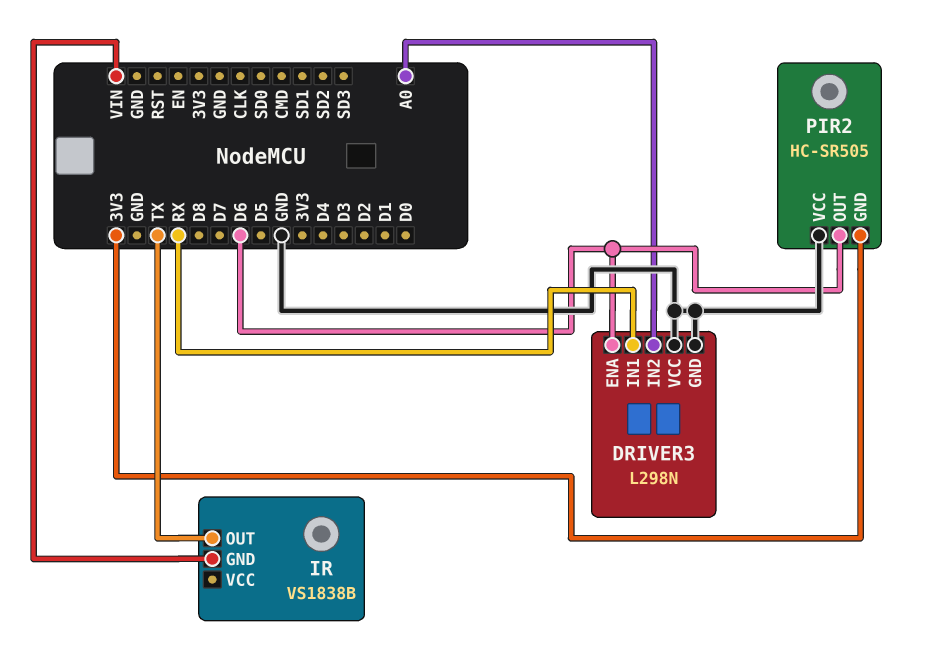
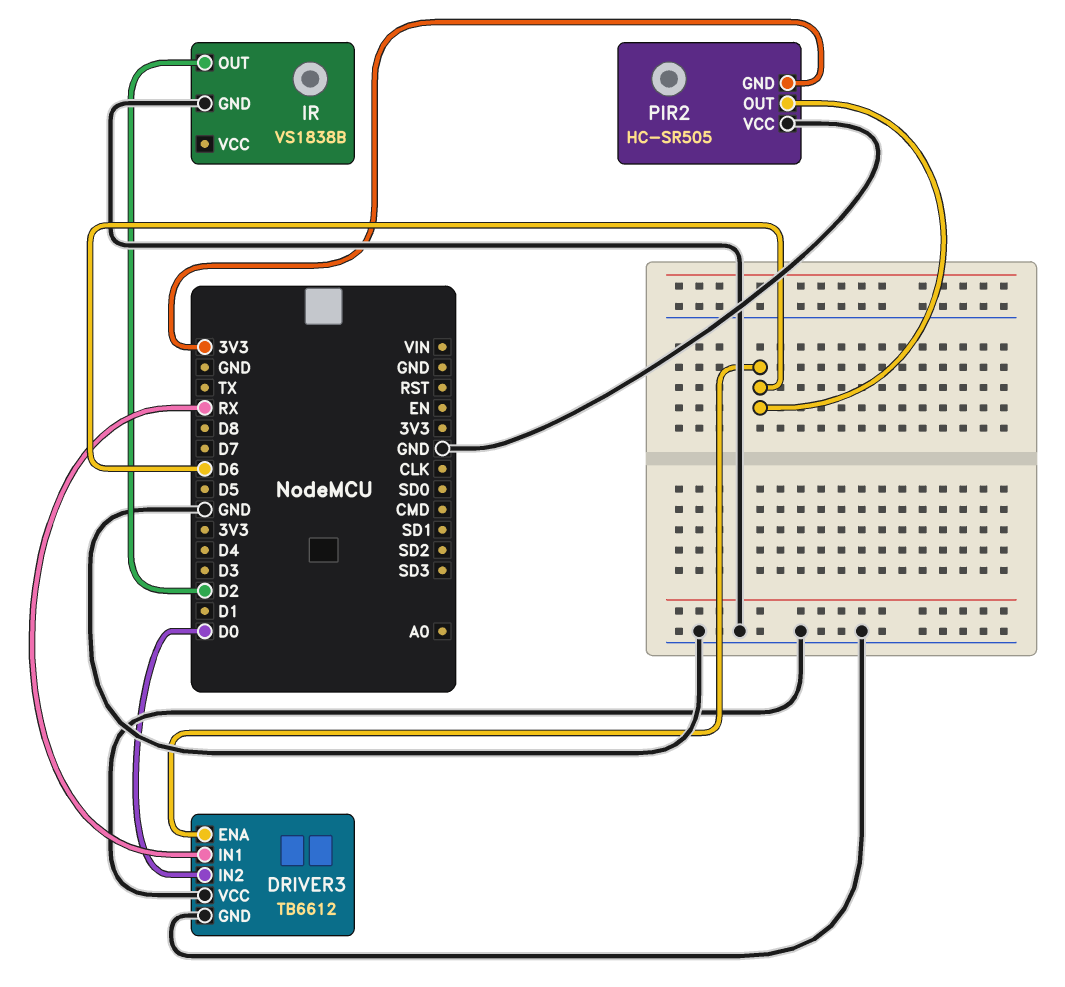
DRIVER3: L298N -> TB6612
DRIVER3 pin IN2: A0 -> D0
IR pin GND: VIN -> GND
IR pin OUT: TX -> D2

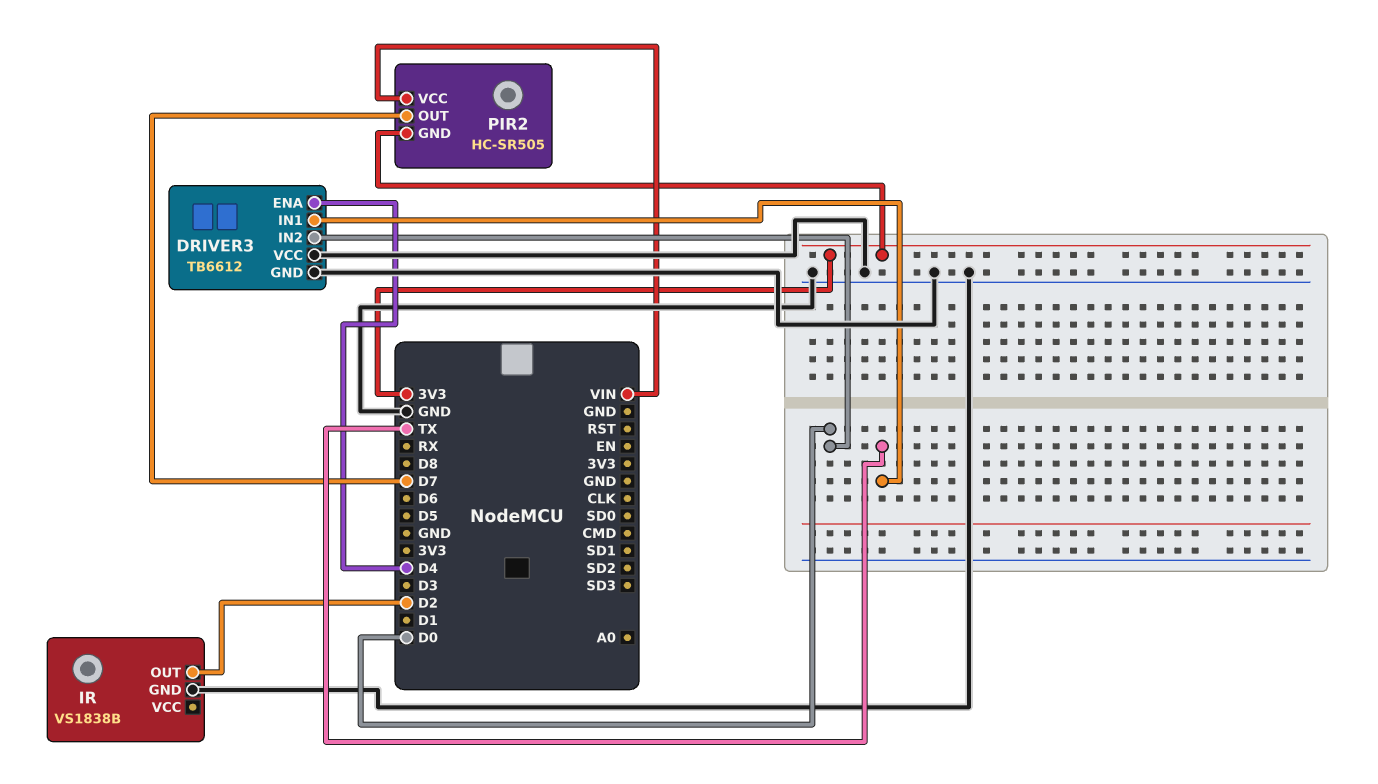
DRIVER3 pin ENA: D6 -> D4
DRIVER3 pin IN1: RX -> TX
PIR2 pin OUT: D6 -> D7
PIR2 pin VCC: GND -> VIN

